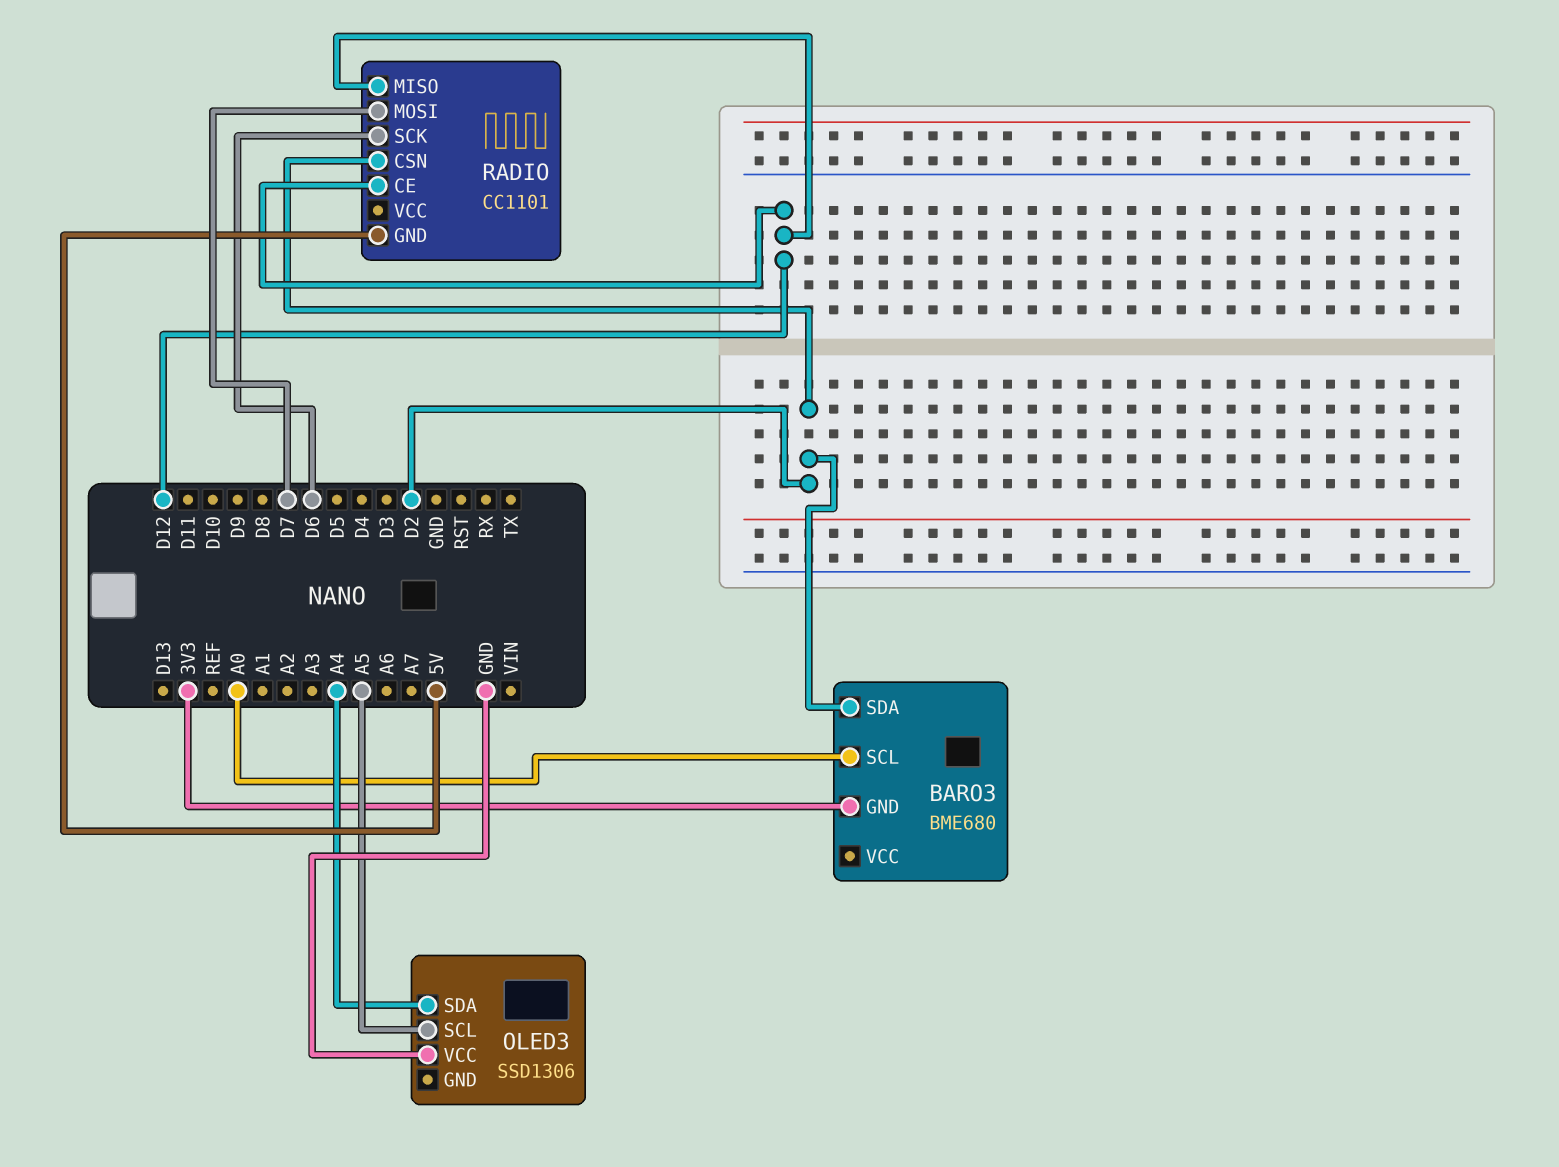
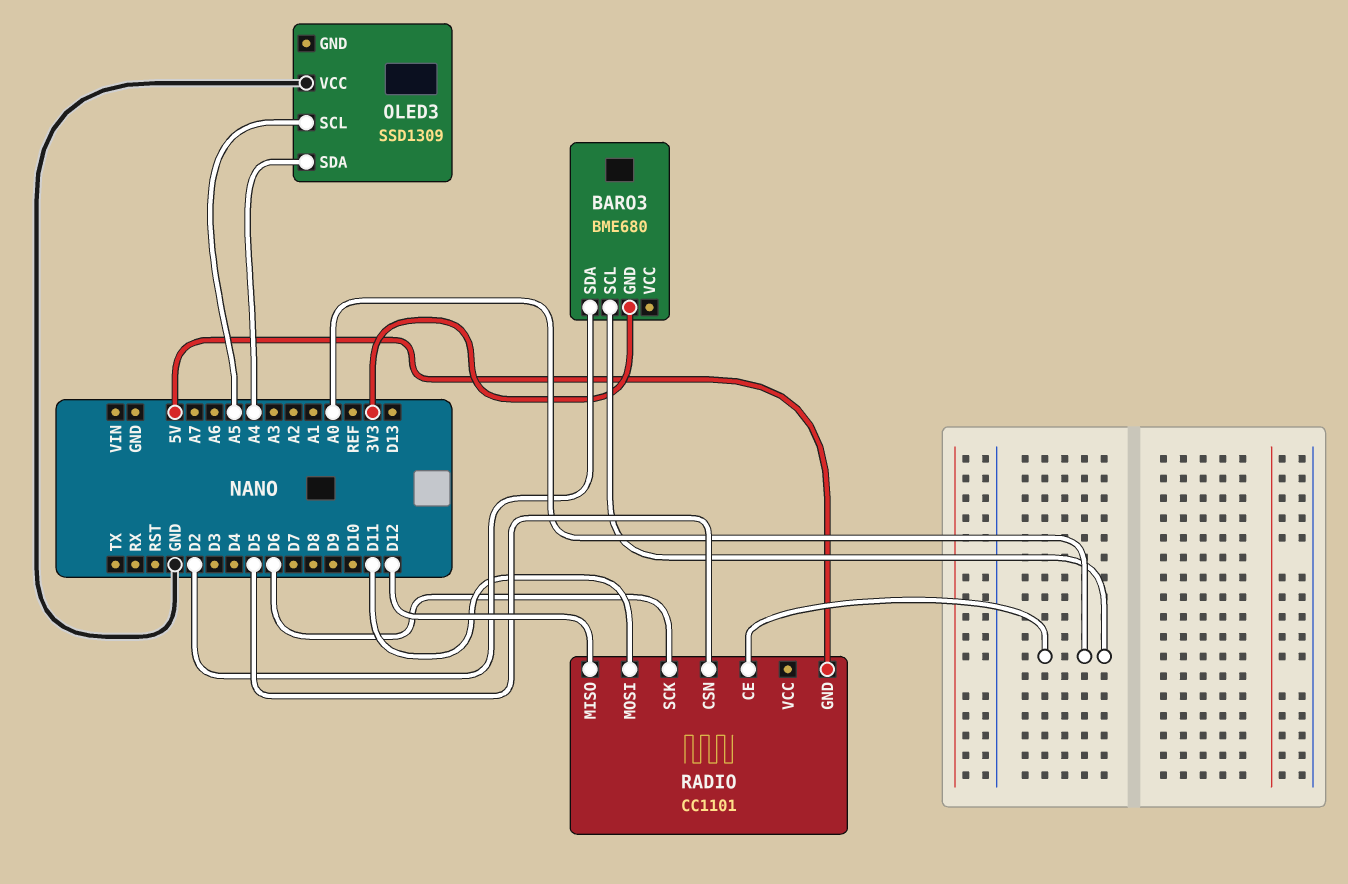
OLED3: SSD1306 -> SSD1309
RADIO pin CE: D12 -> A0
RADIO pin CSN: D2 -> D5
RADIO pin MOSI: D7 -> D11

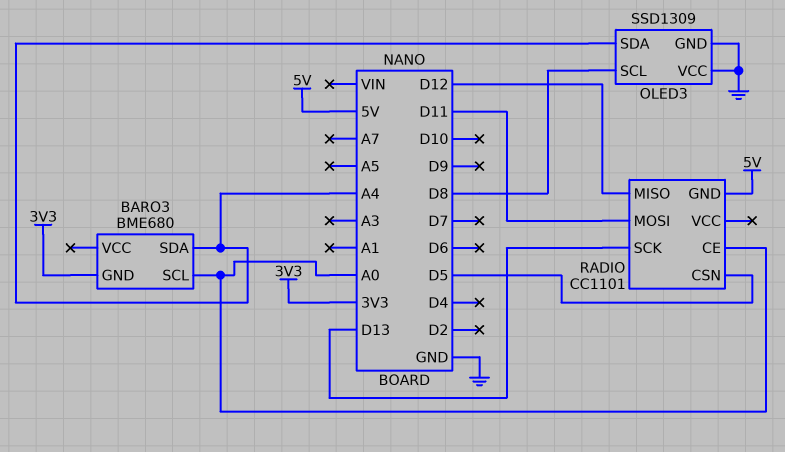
BARO3 pin SDA: D2 -> A4
OLED3 pin GND: none -> GND
OLED3 pin SCL: A5 -> D8
RADIO pin SCK: D6 -> D13

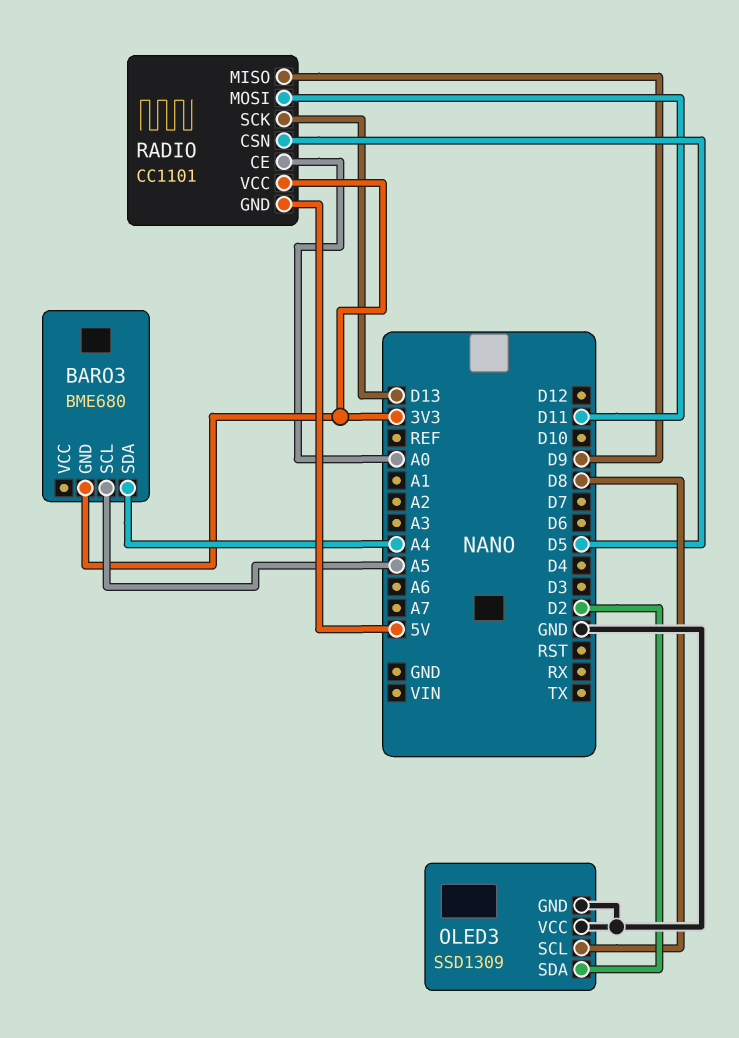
BARO3 pin SCL: A0 -> A5
OLED3 pin SDA: A4 -> D2
RADIO pin MISO: D12 -> D9
RADIO pin VCC: none -> 3V3

